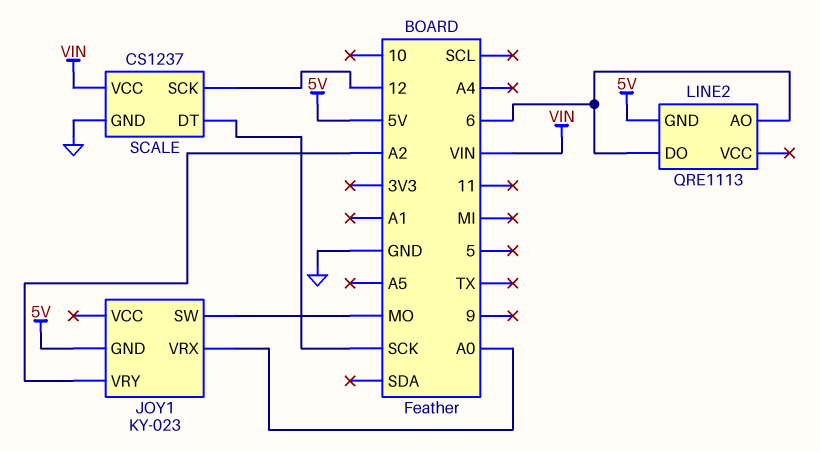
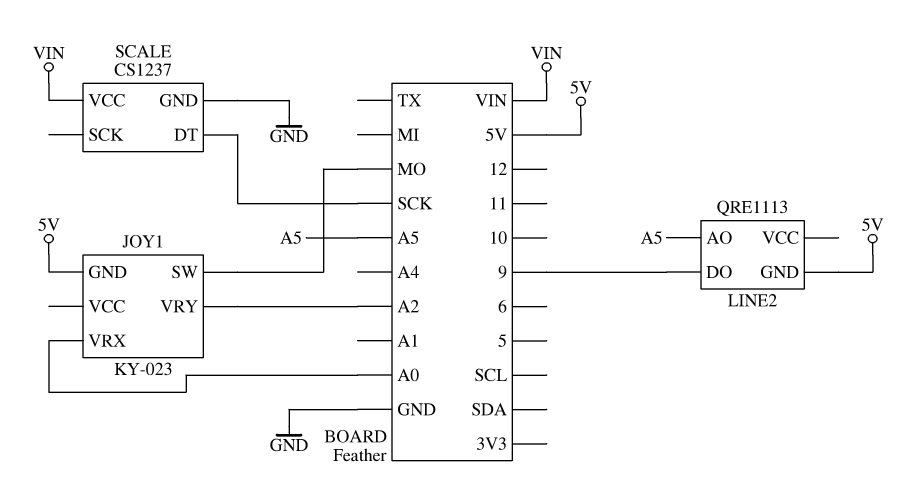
LINE2 pin AO: 6 -> A5
LINE2 pin DO: 6 -> 9
SCALE pin SCK: 12 -> none

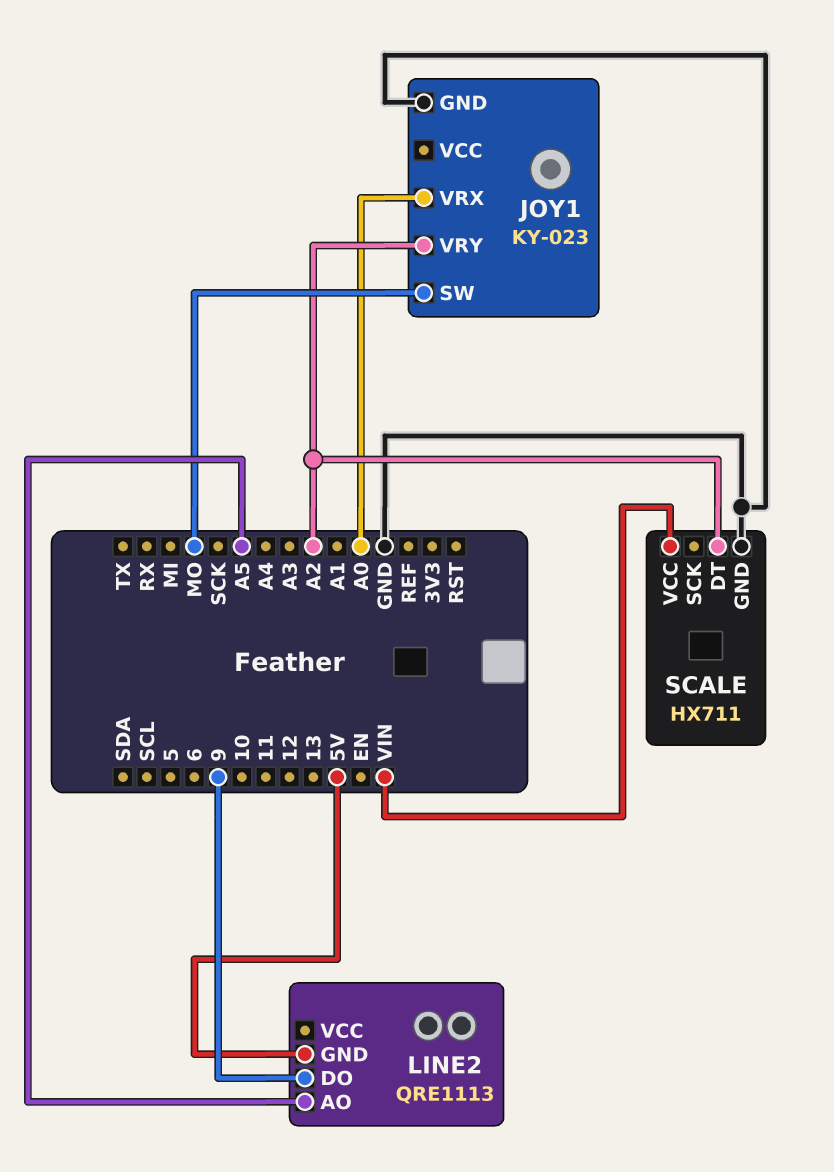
JOY1 pin GND: 5V -> GND
SCALE: CS1237 -> HX711
SCALE pin DT: SCK -> A2

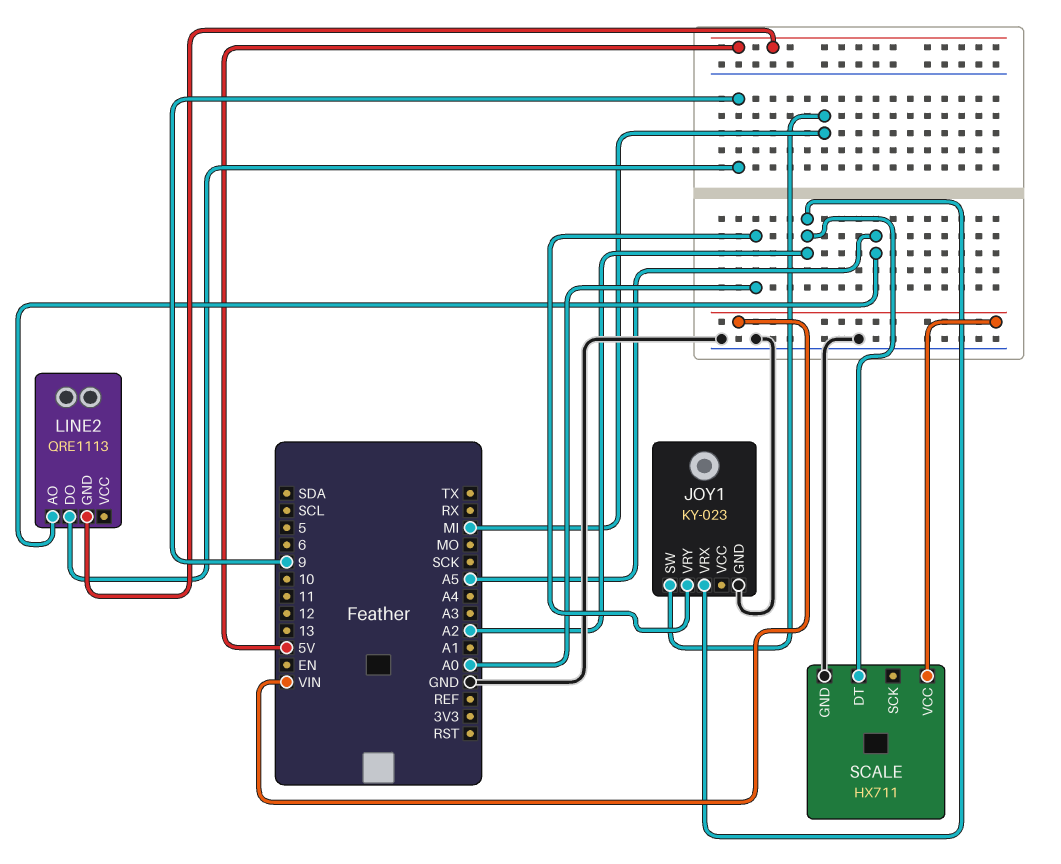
JOY1 pin SW: MO -> MI
JOY1 pin VRX: A0 -> A2
JOY1 pin VRY: A2 -> A0

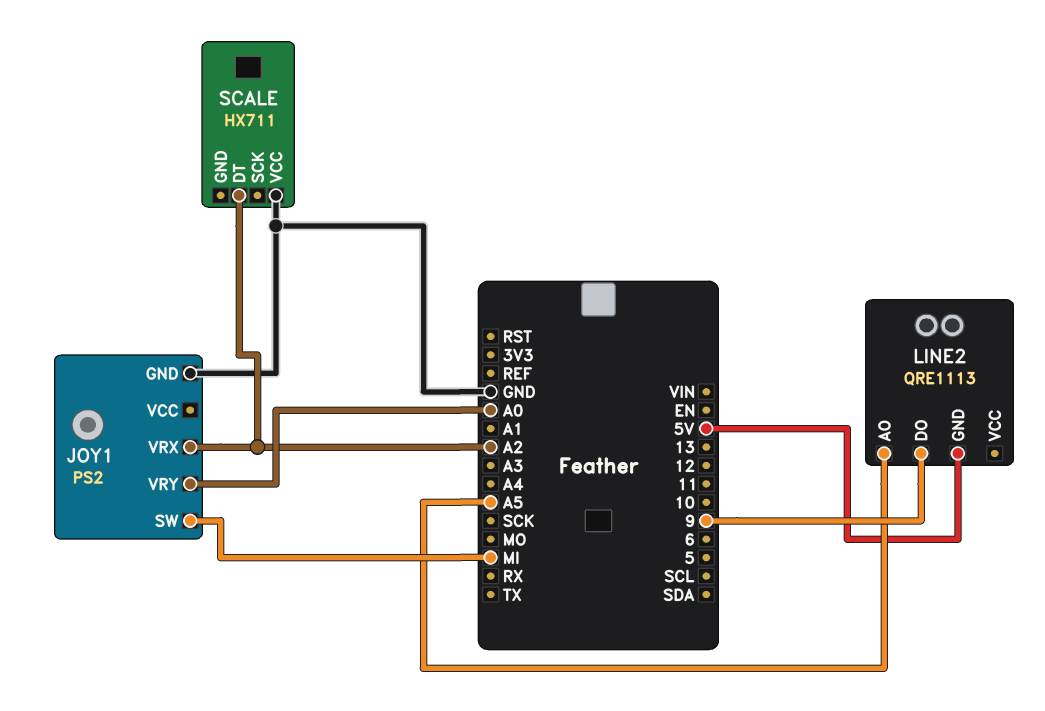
JOY1: KY-023 -> PS2
SCALE pin GND: GND -> none
SCALE pin VCC: VIN -> GND

